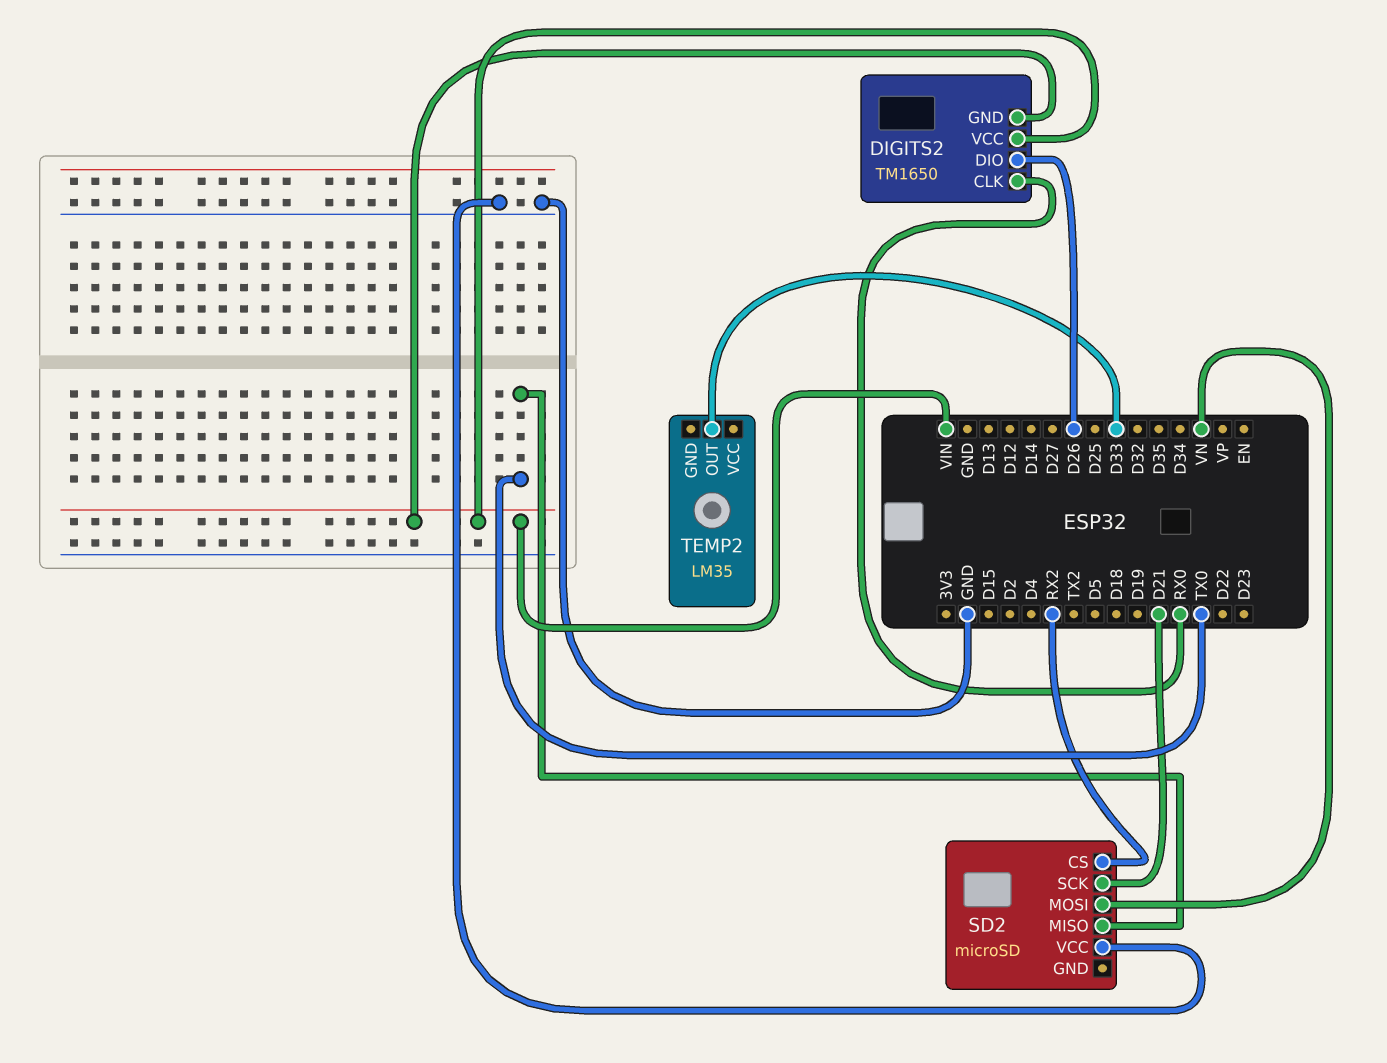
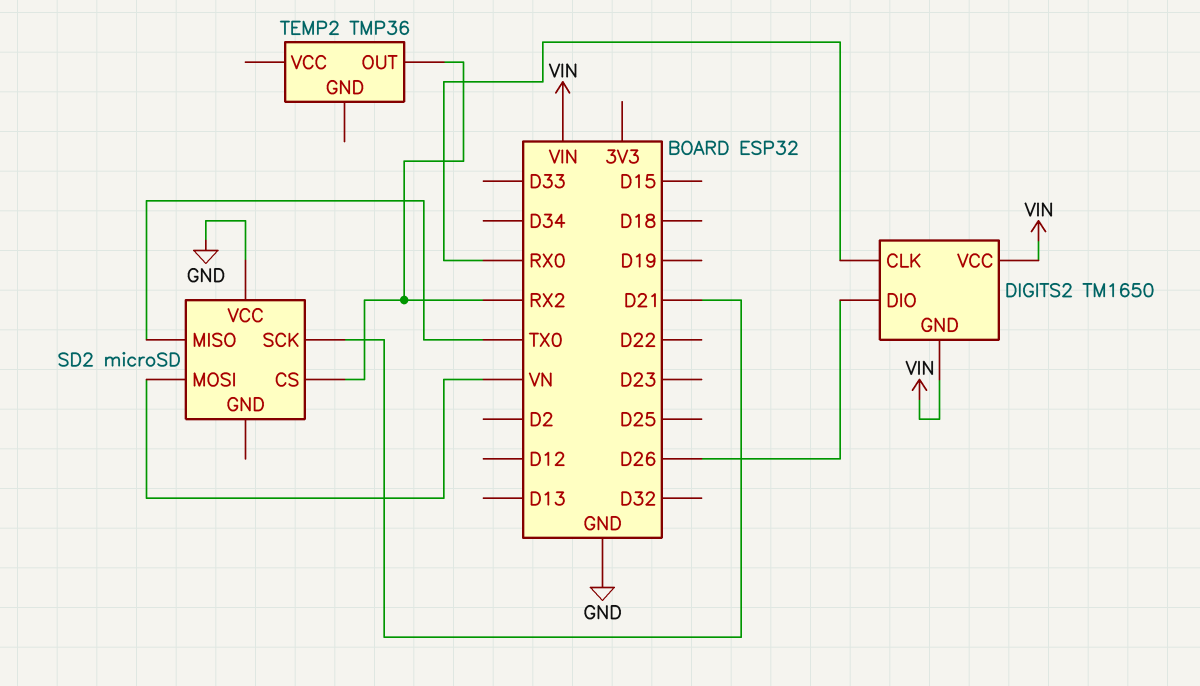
TEMP2: LM35 -> TMP36
TEMP2 pin OUT: D33 -> RX2

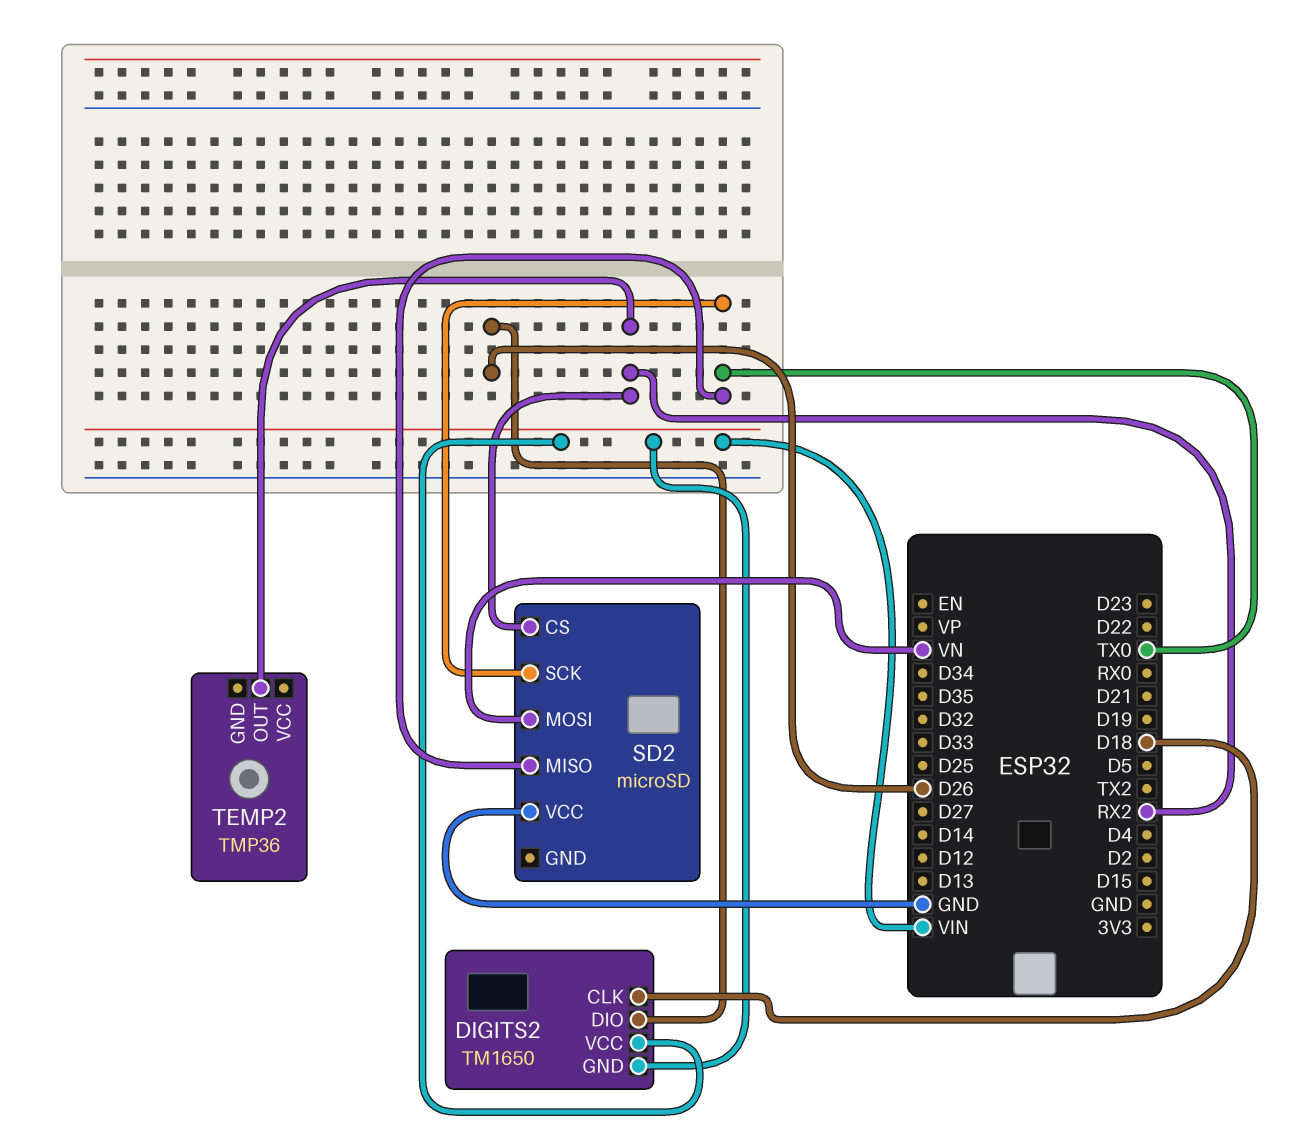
DIGITS2 pin CLK: RX0 -> D18
SD2 pin SCK: D21 -> TX0

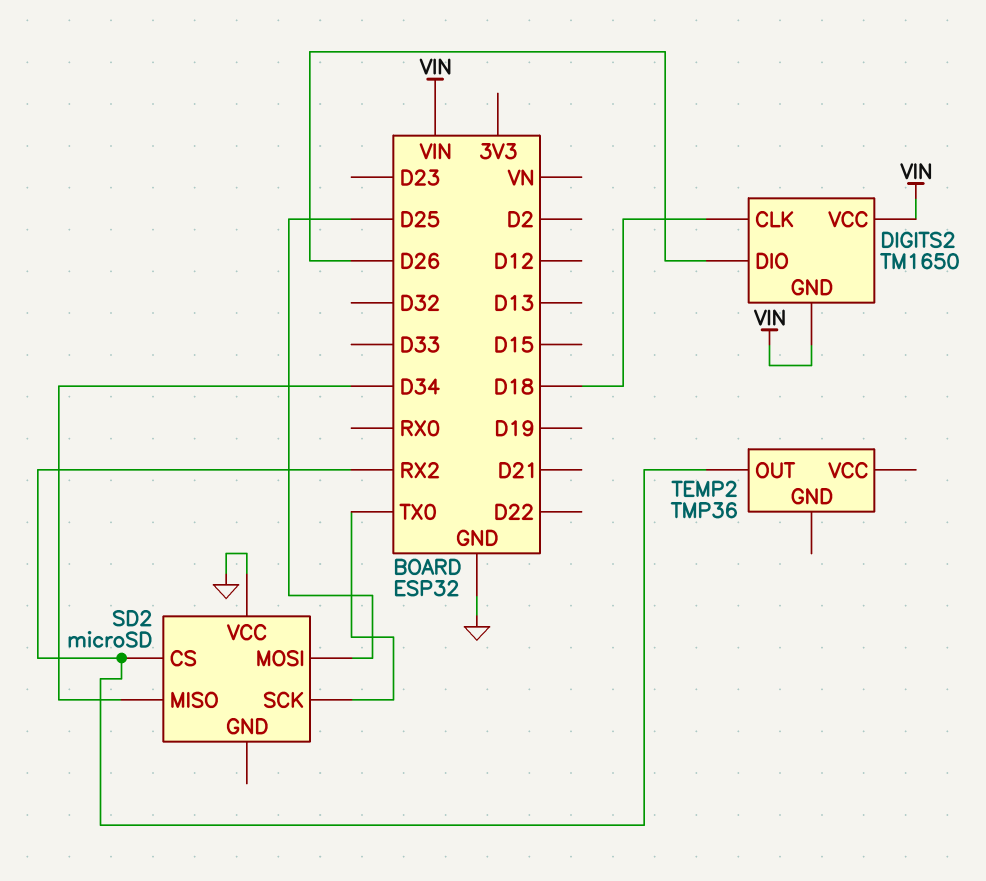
SD2 pin MISO: TX0 -> D34
SD2 pin MOSI: VN -> D25

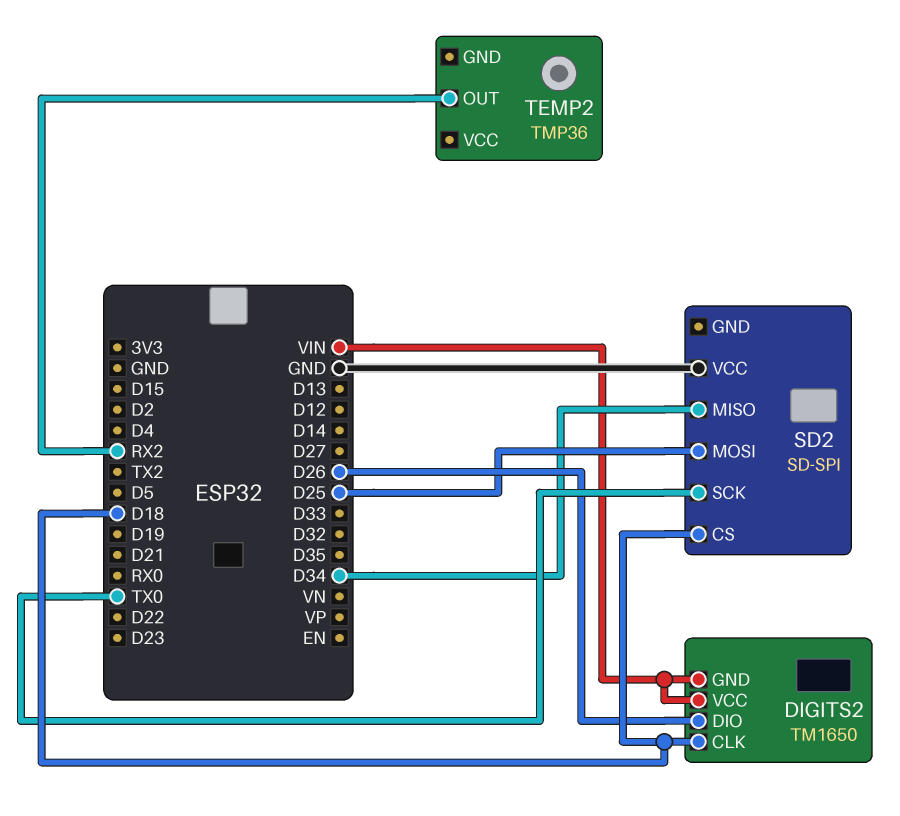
SD2: microSD -> SD-SPI
SD2 pin CS: RX2 -> D18

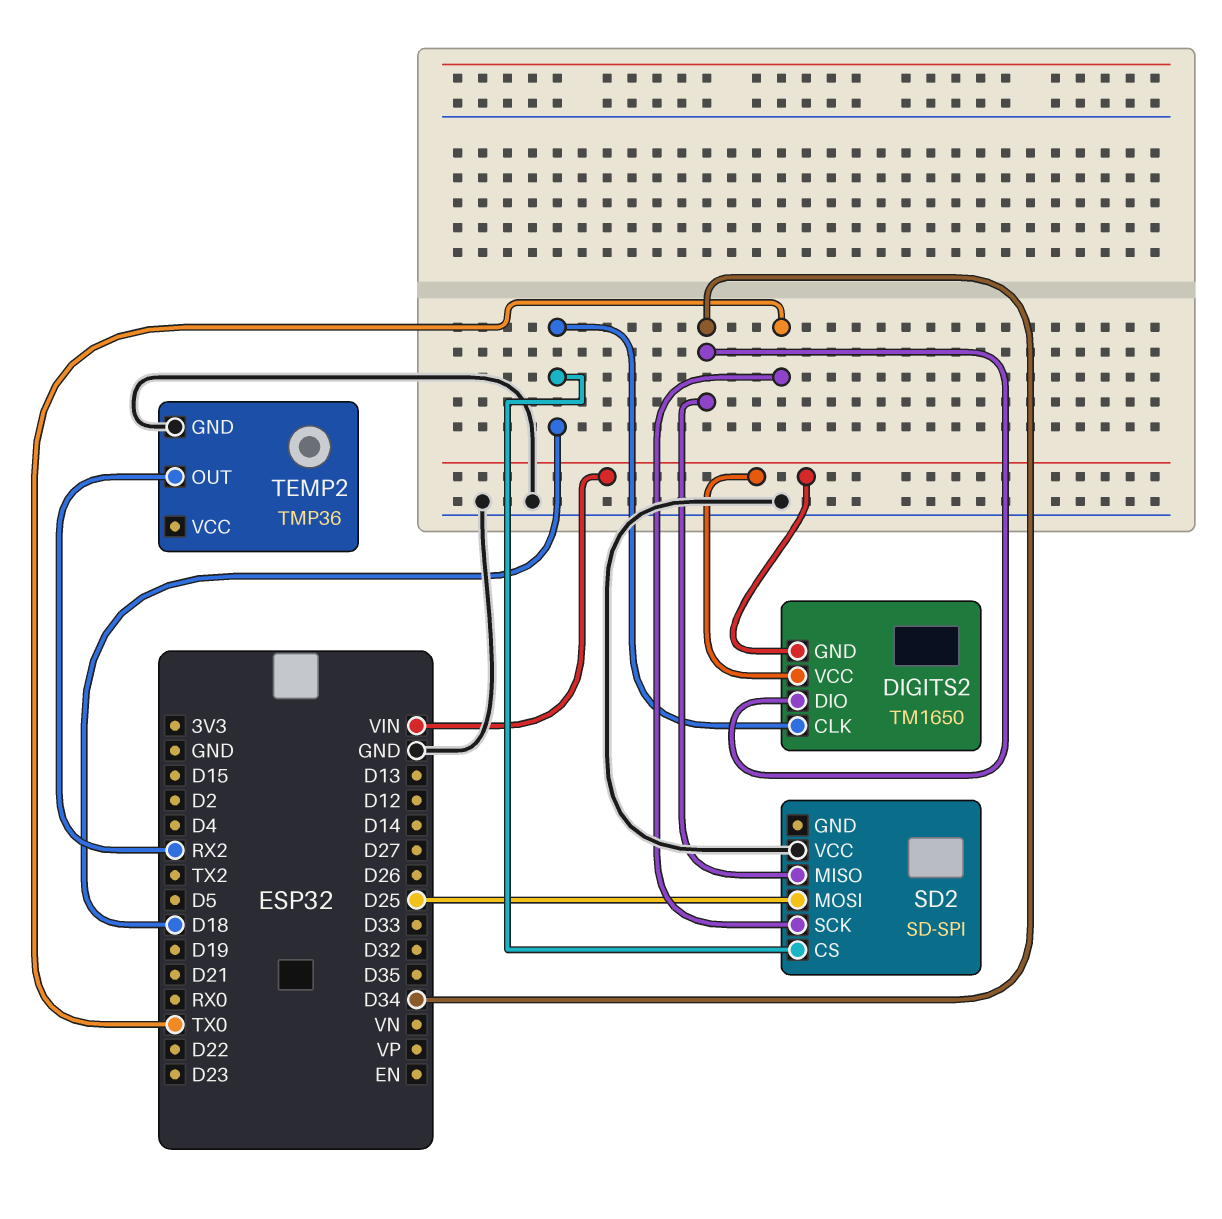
DIGITS2 pin DIO: D26 -> D34
TEMP2 pin GND: none -> GND

